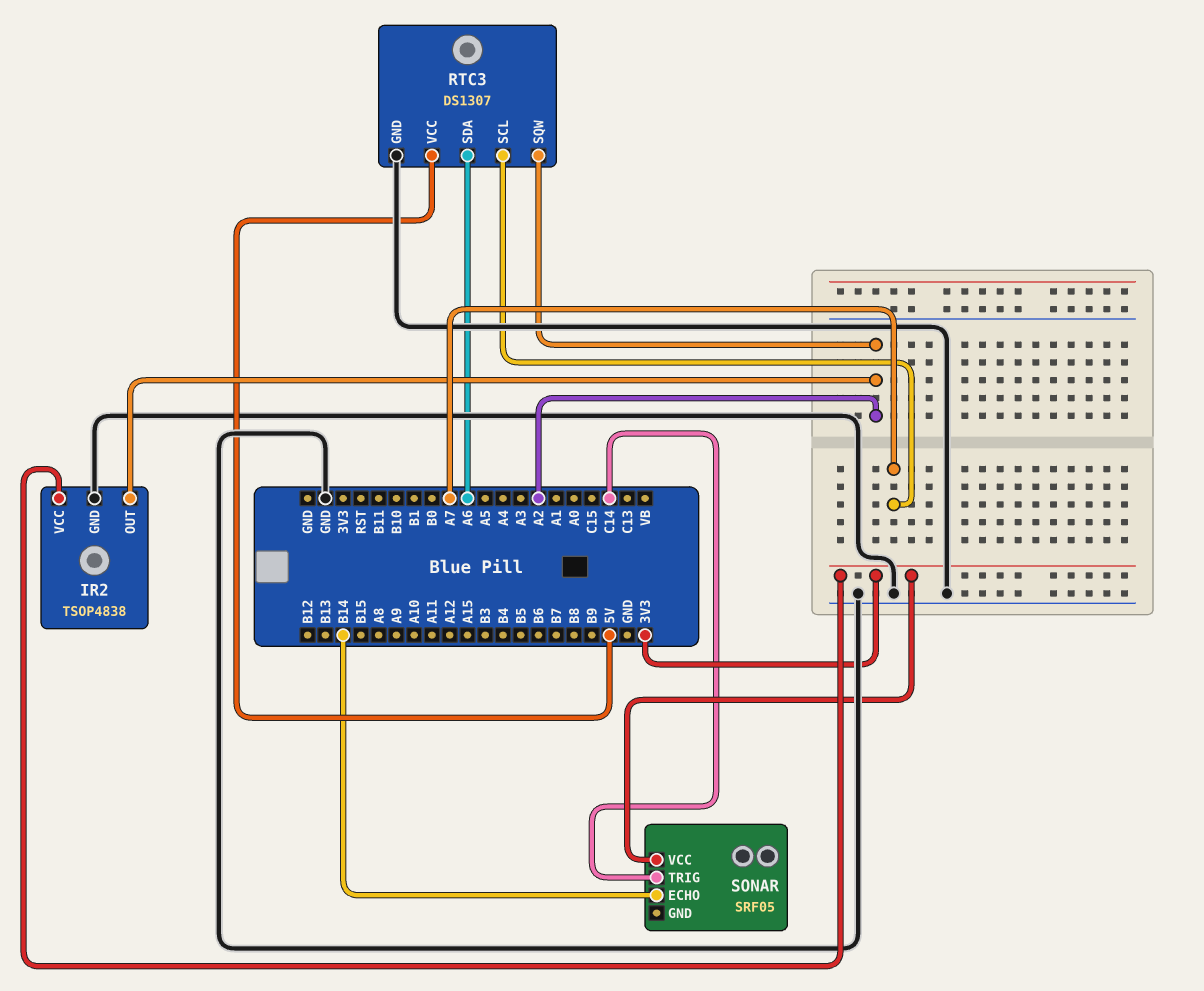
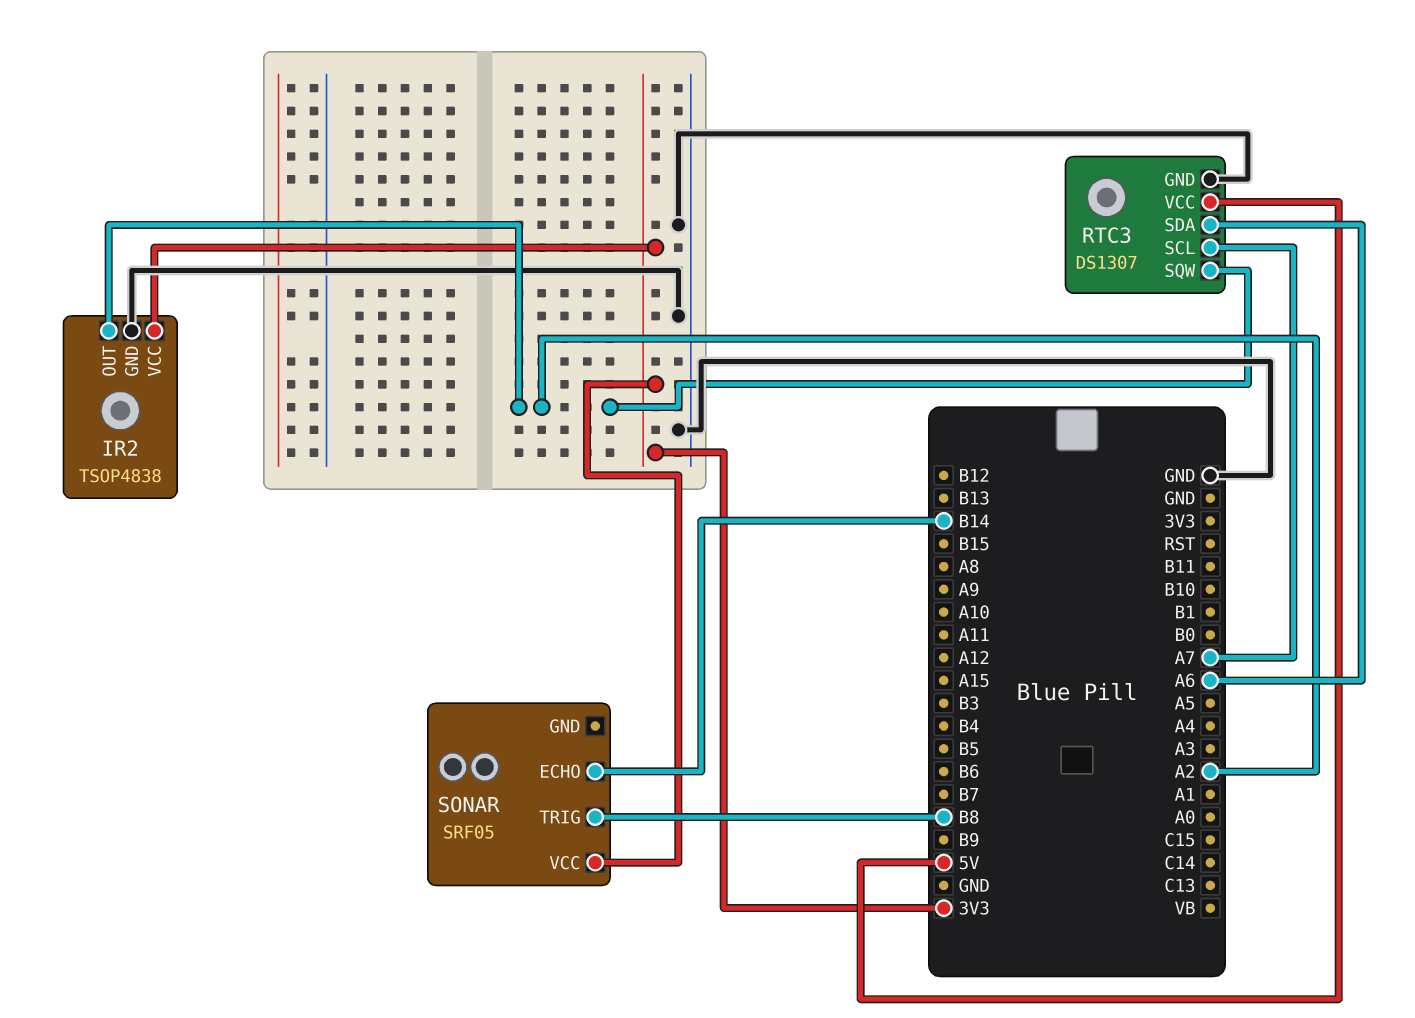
SONAR pin TRIG: C14 -> B8

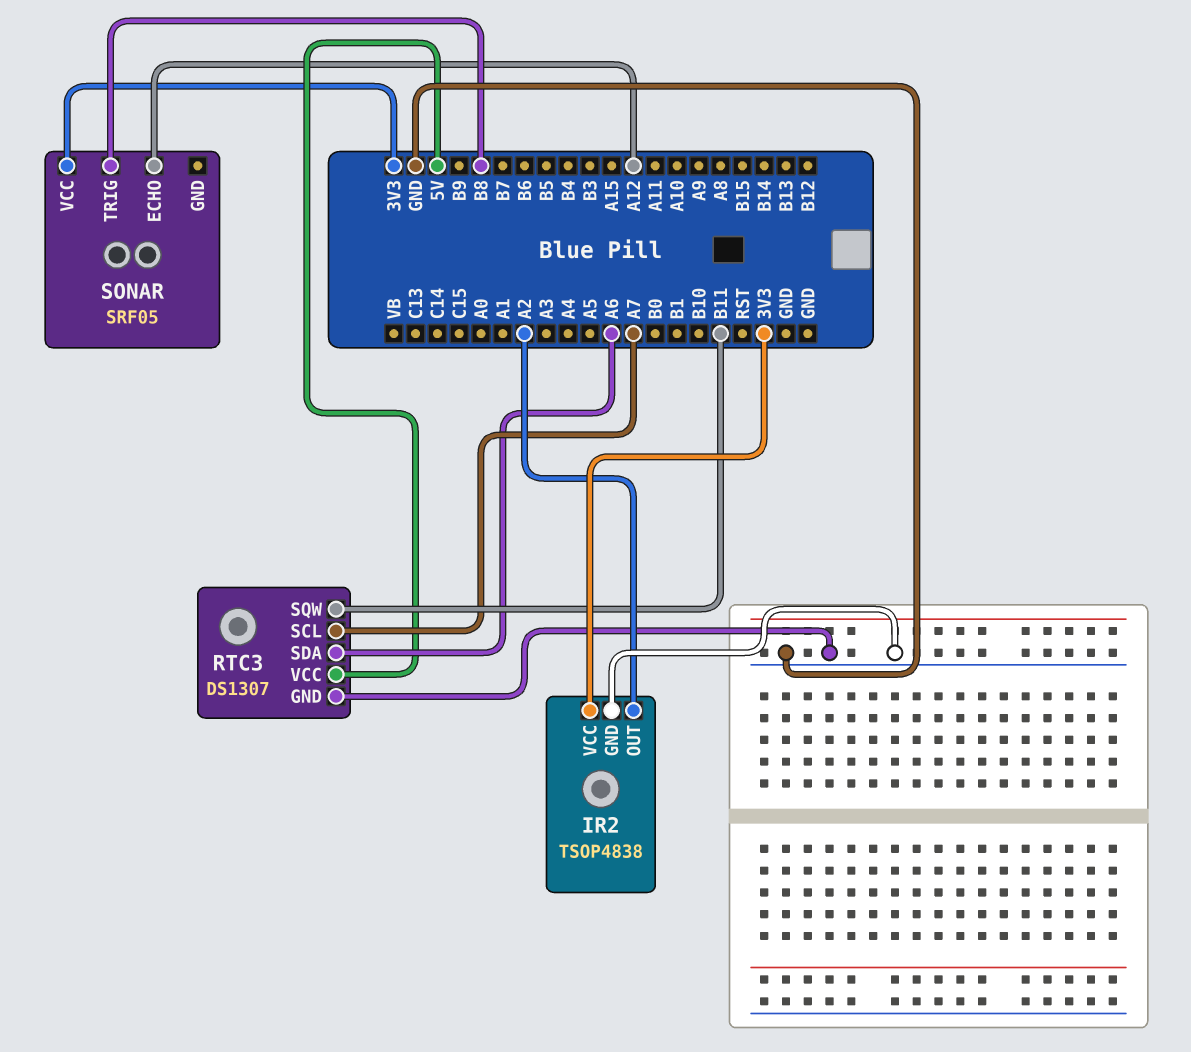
RTC3 pin SQW: A2 -> B11
SONAR pin ECHO: B14 -> A12

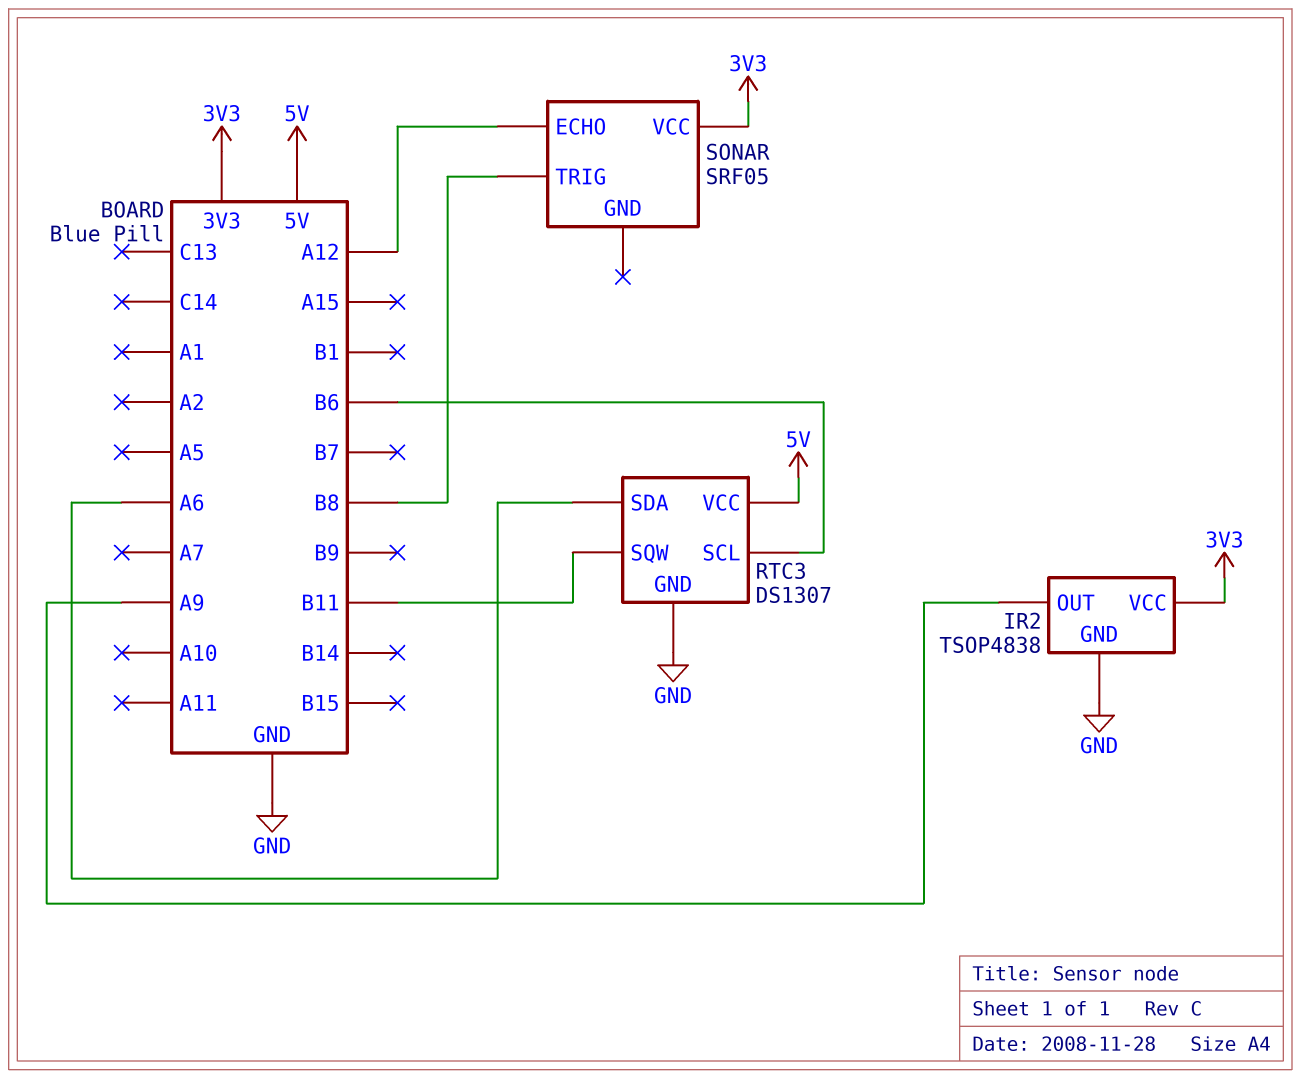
IR2 pin OUT: A2 -> A9
RTC3 pin SCL: A7 -> B6

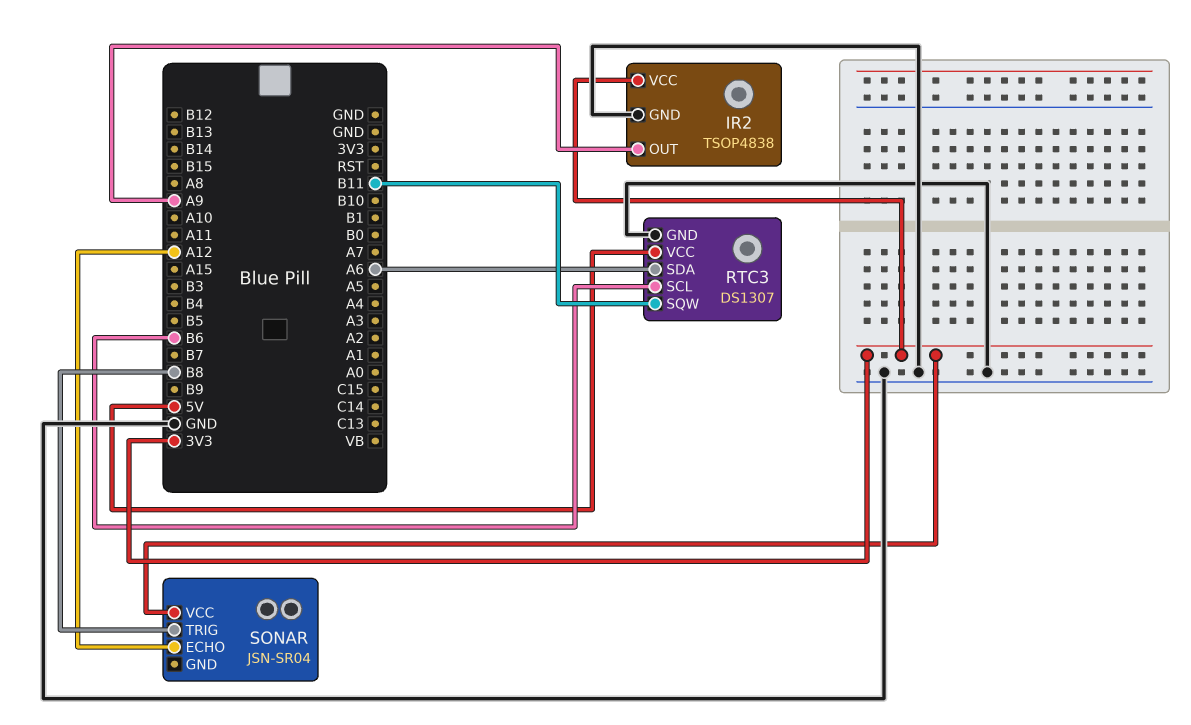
SONAR: SRF05 -> JSN-SR04

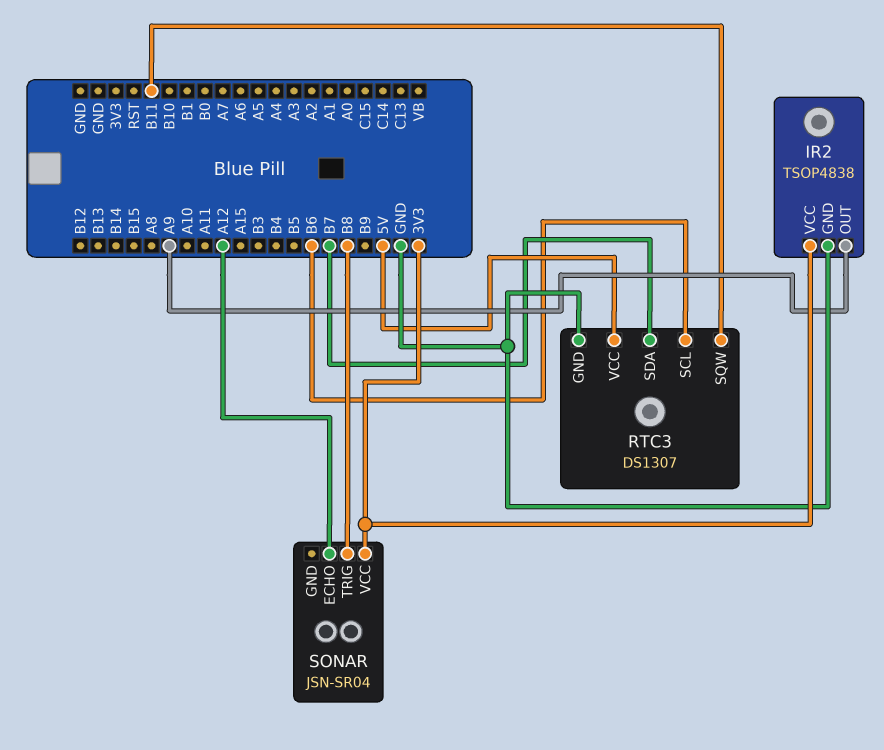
RTC3 pin SDA: A6 -> B7

